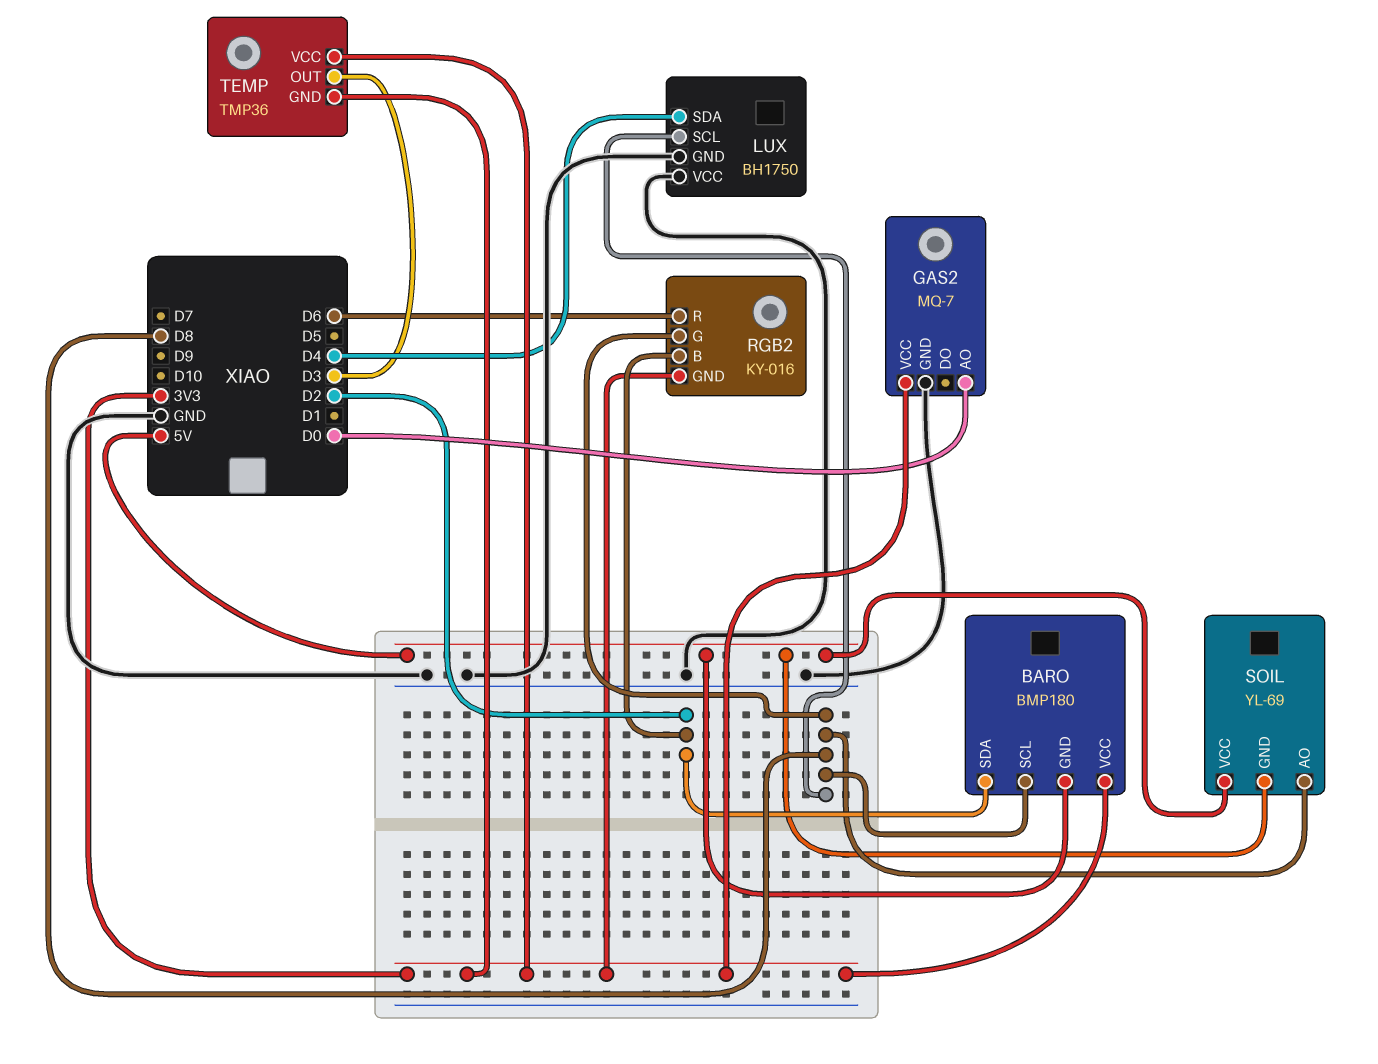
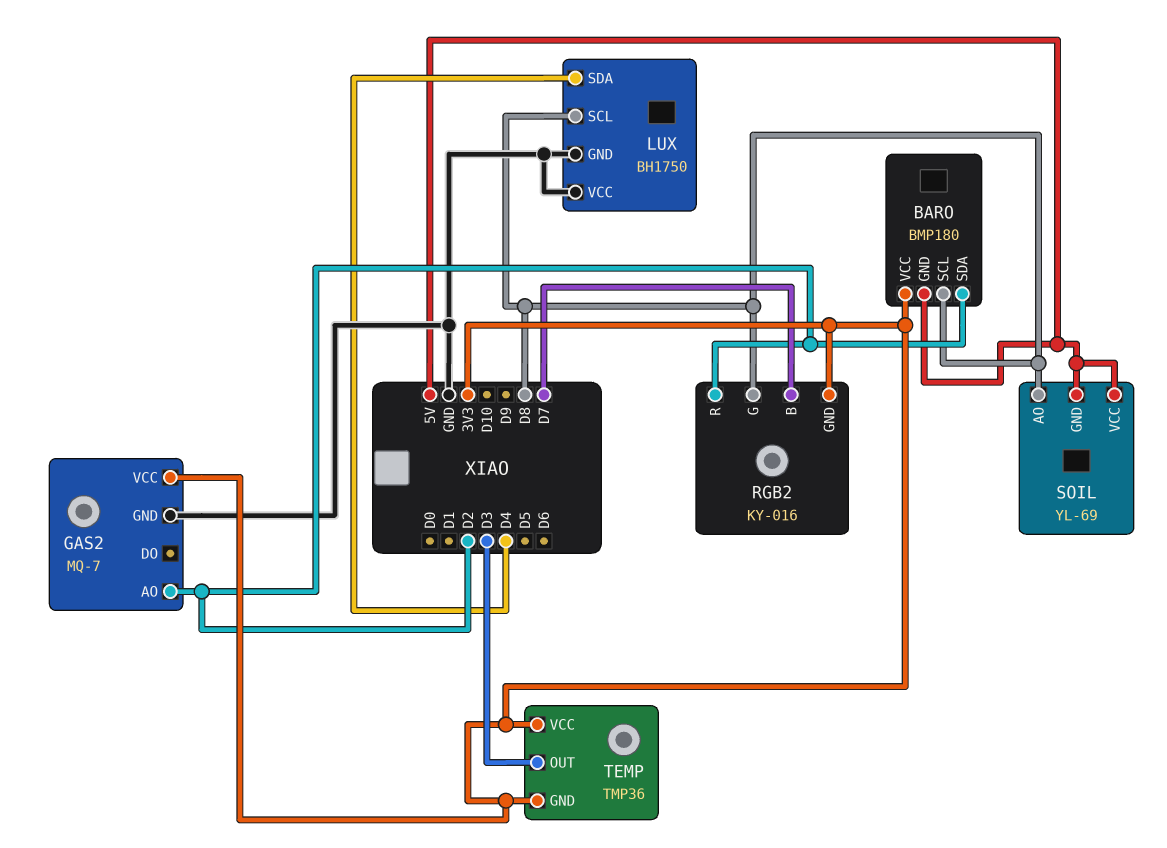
GAS2 pin AO: D0 -> D2
RGB2 pin B: D2 -> D7
RGB2 pin R: D6 -> D2

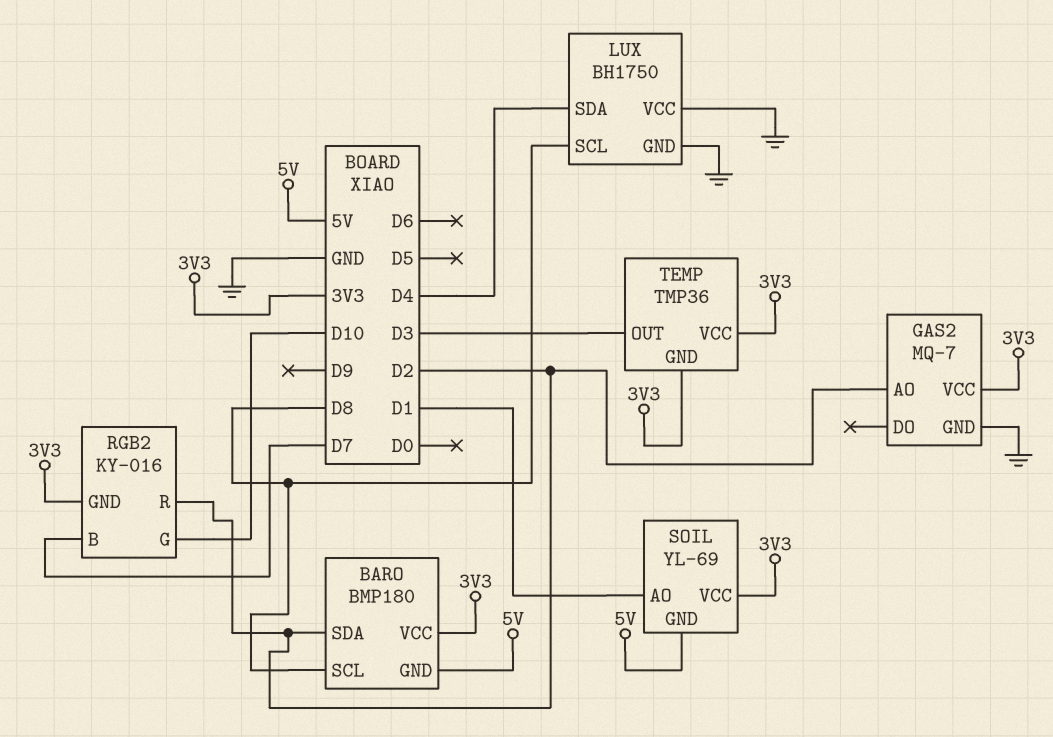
RGB2 pin G: D8 -> D10
SOIL pin AO: D8 -> D1
SOIL pin VCC: 5V -> 3V3

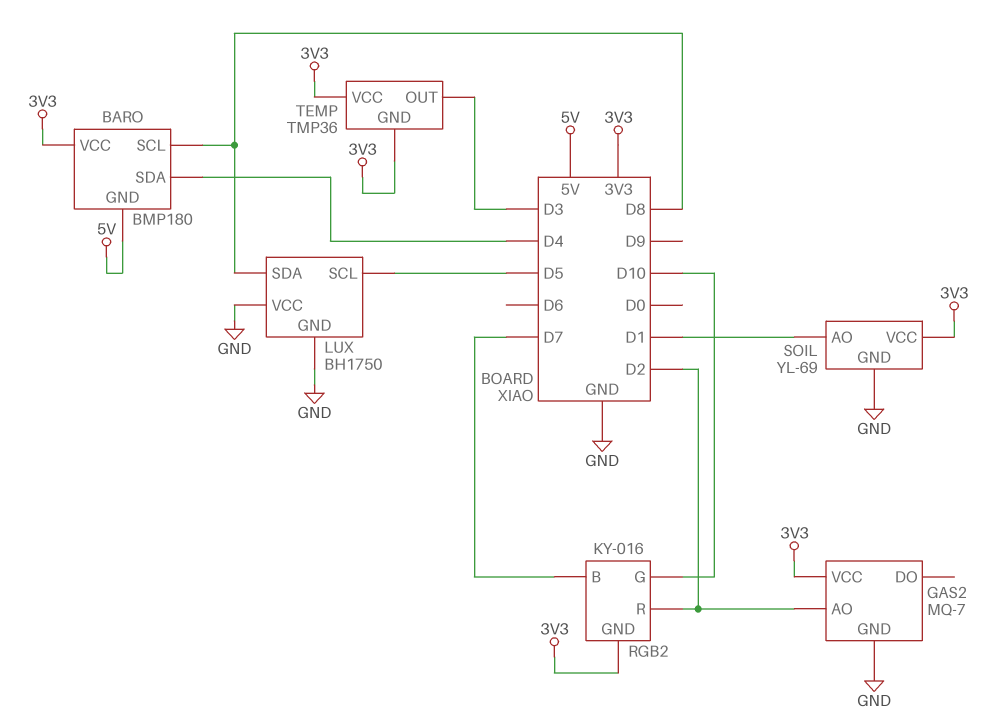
BARO pin SDA: D2 -> D4
LUX pin SCL: D8 -> D5
LUX pin SDA: D4 -> D8
SOIL pin GND: 5V -> GND

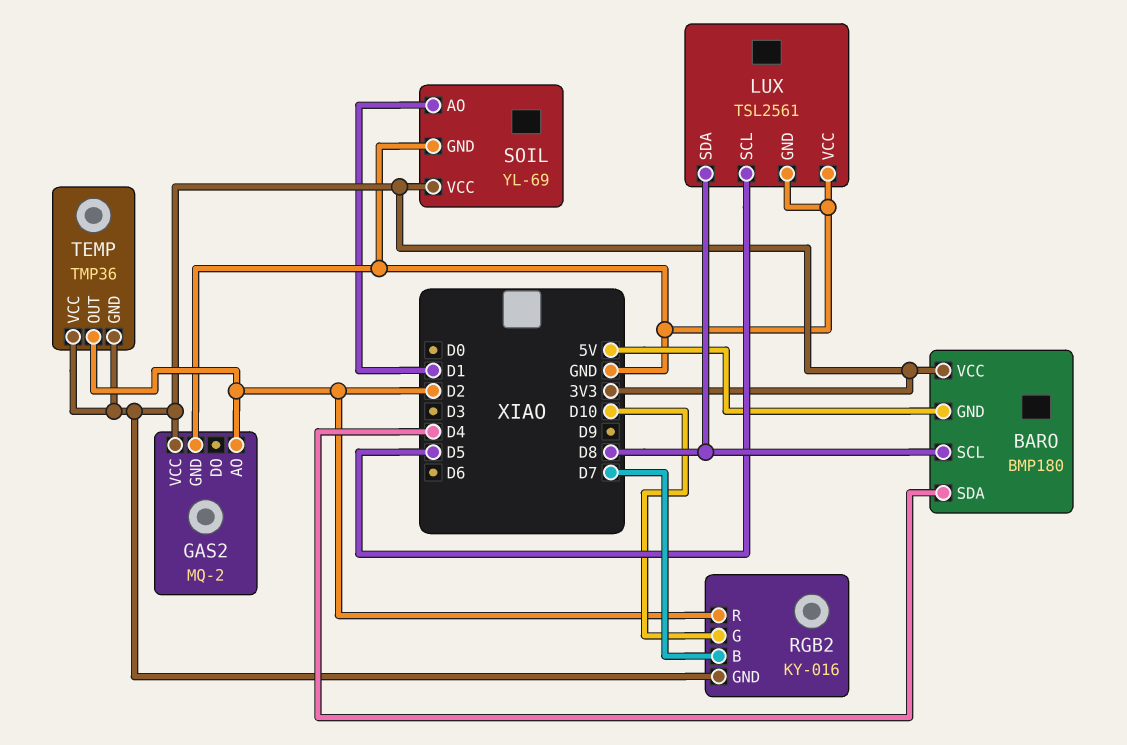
GAS2: MQ-7 -> MQ-2
LUX: BH1750 -> TSL2561
TEMP pin OUT: D3 -> D2

